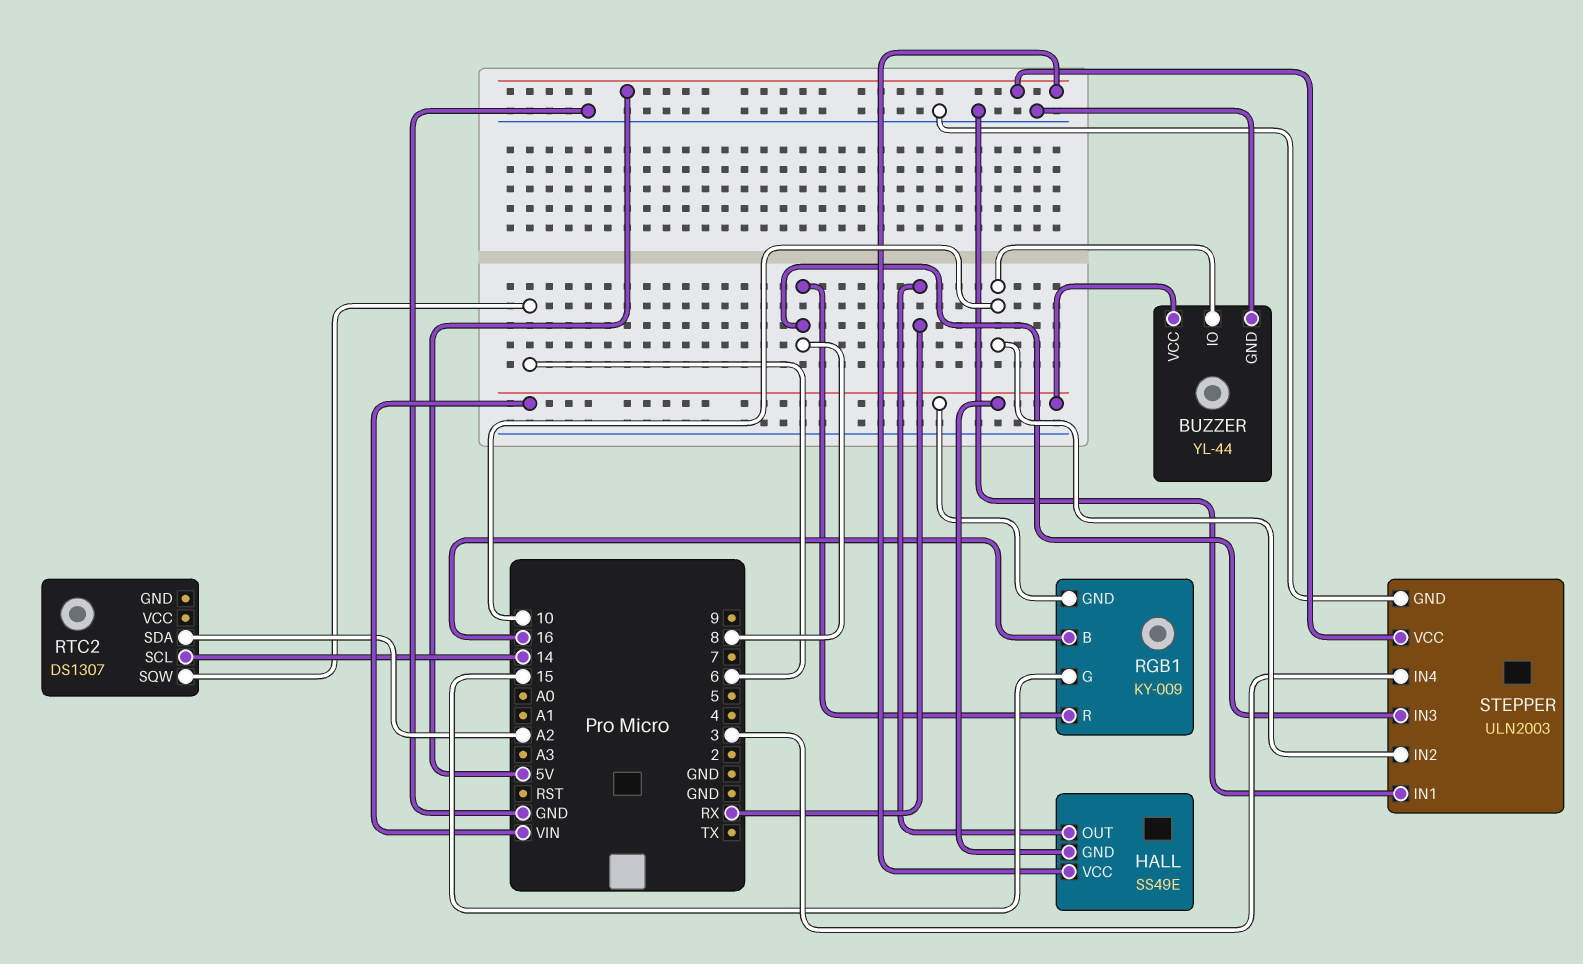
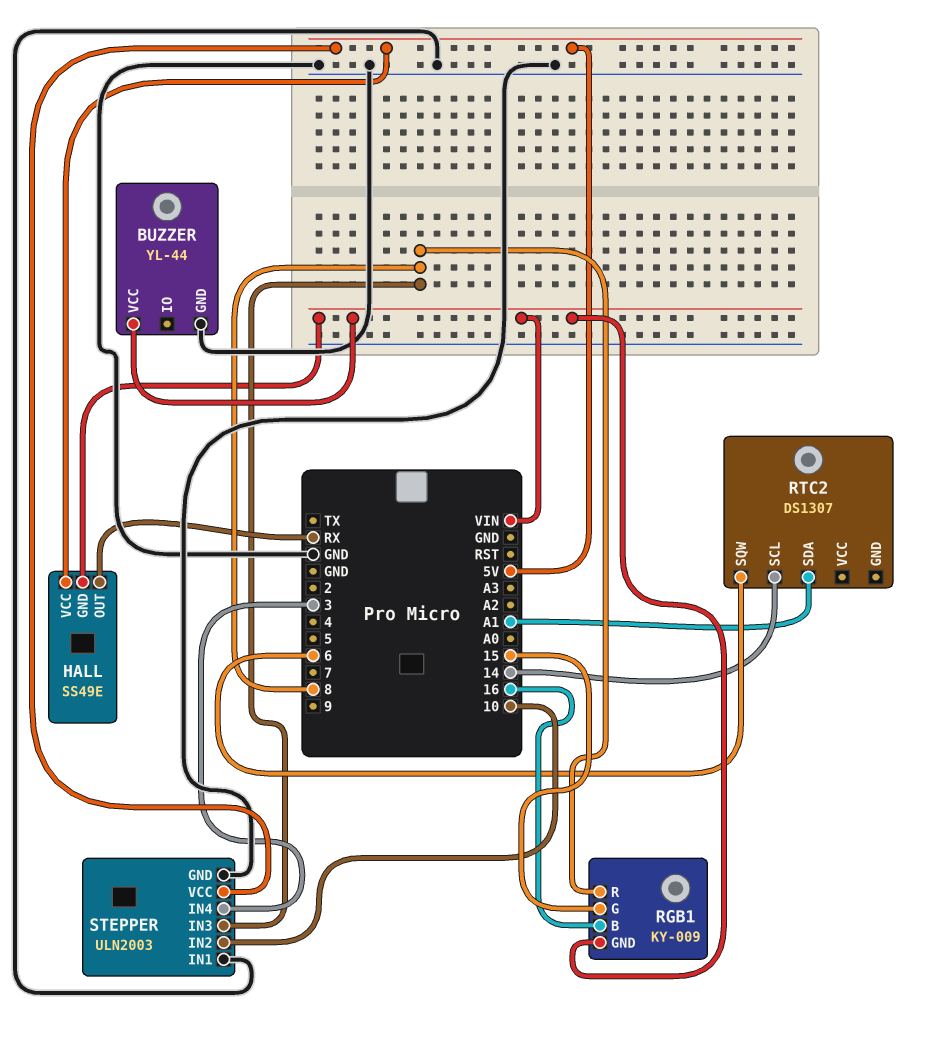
BUZZER pin IO: 10 -> none
RTC2 pin SDA: A2 -> A1

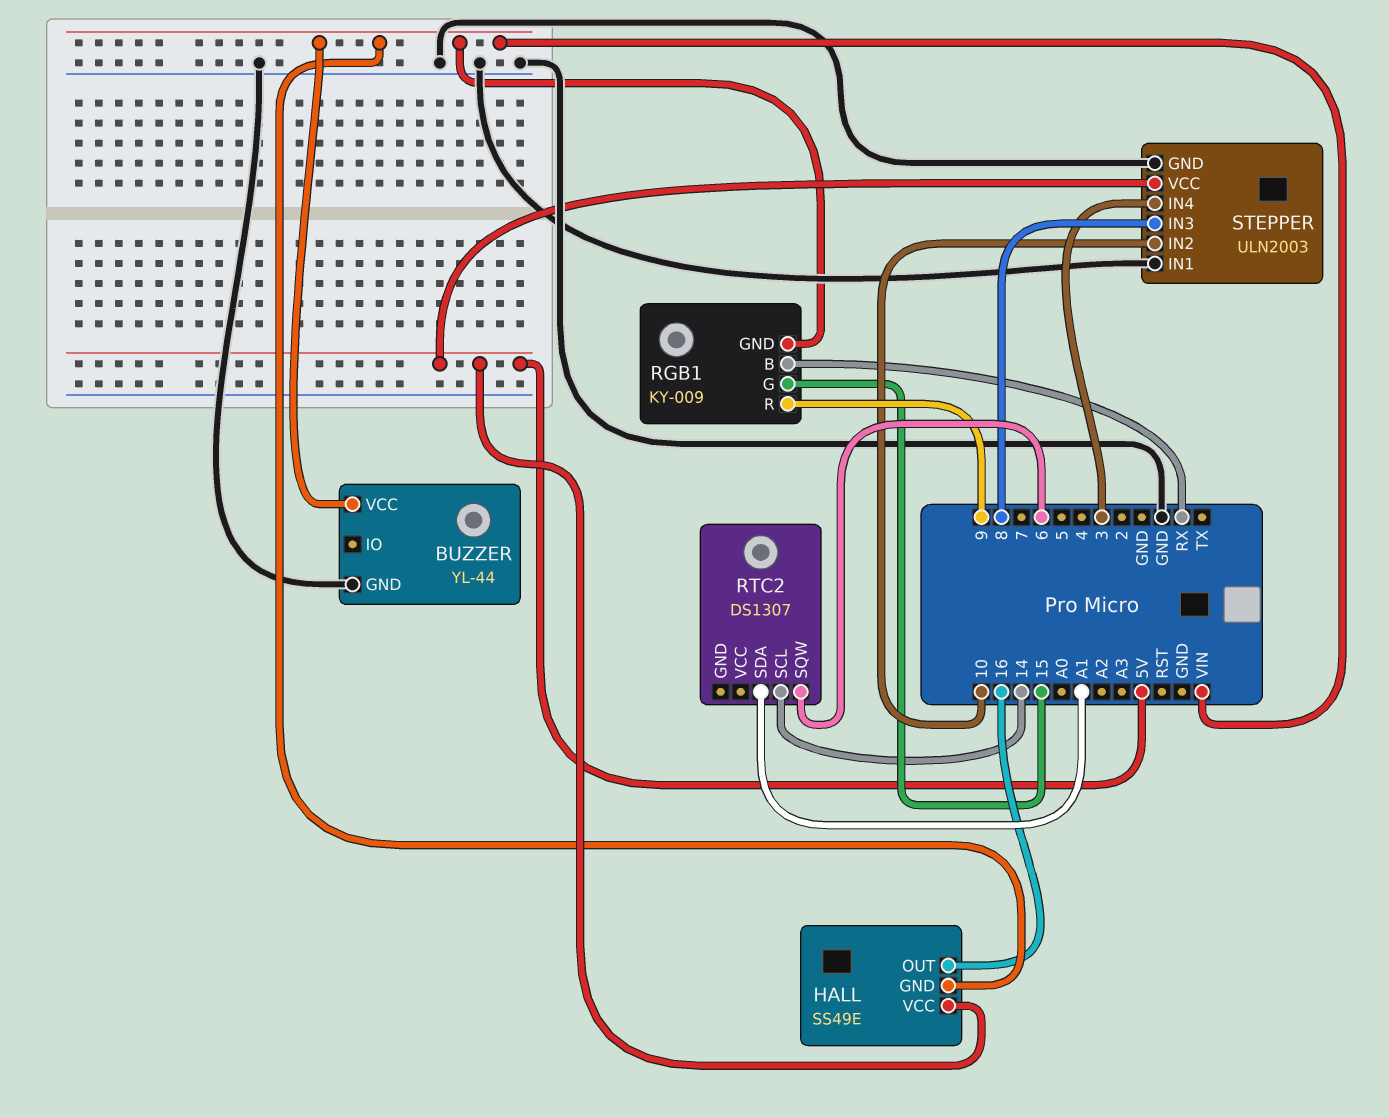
HALL pin OUT: RX -> 16
RGB1 pin B: 16 -> RX
RGB1 pin R: 8 -> 9

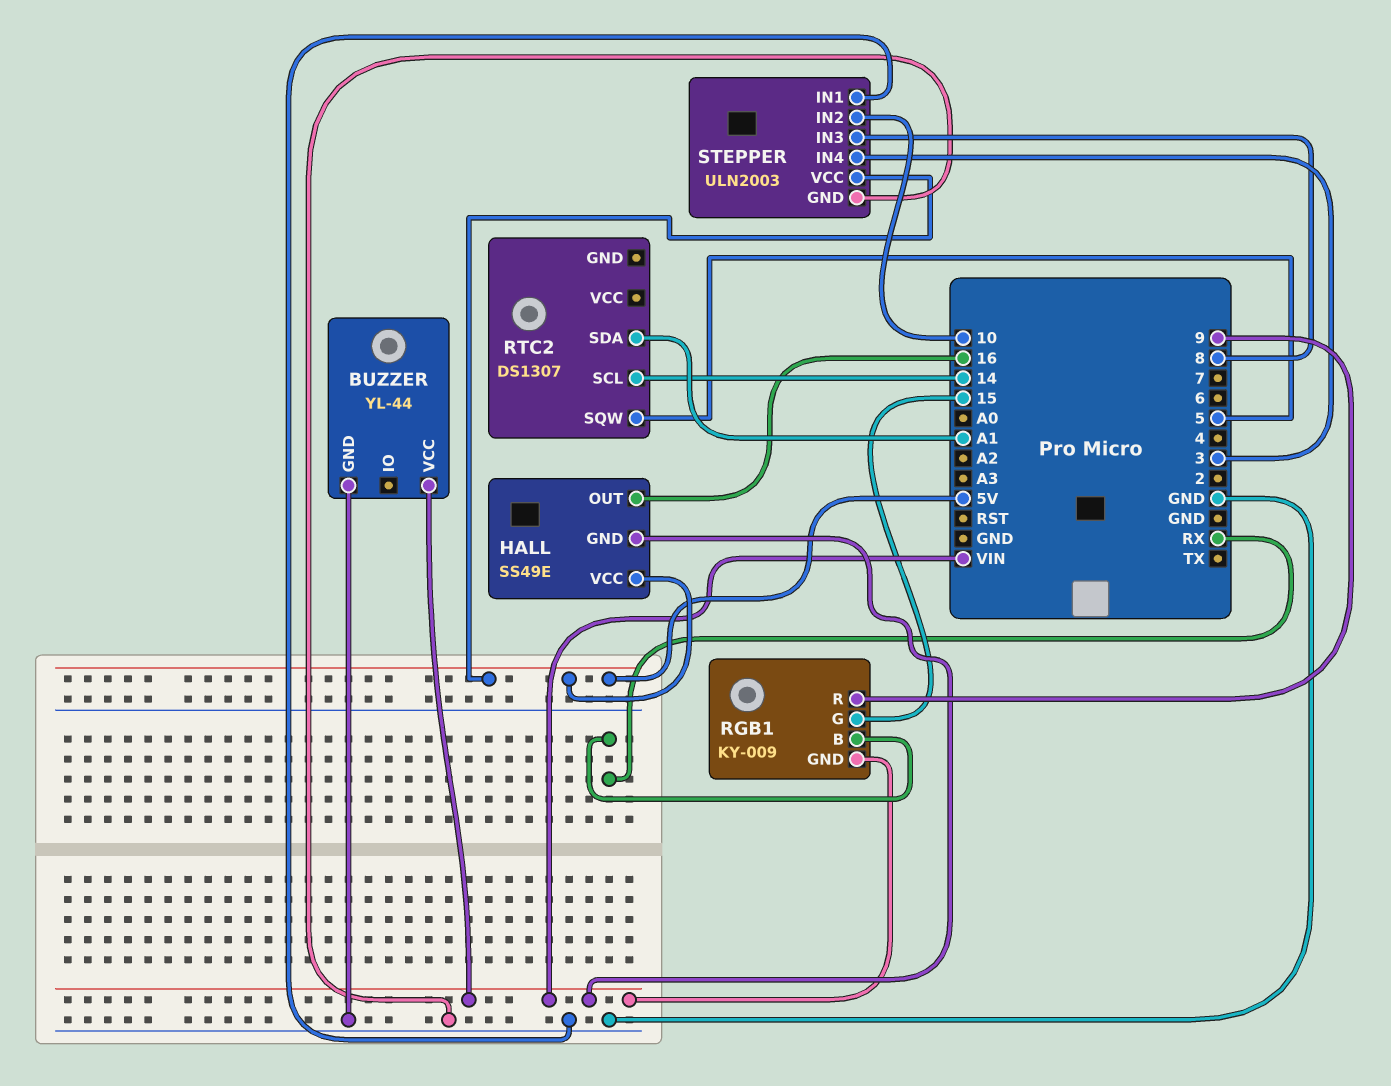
RTC2 pin SQW: 6 -> 5

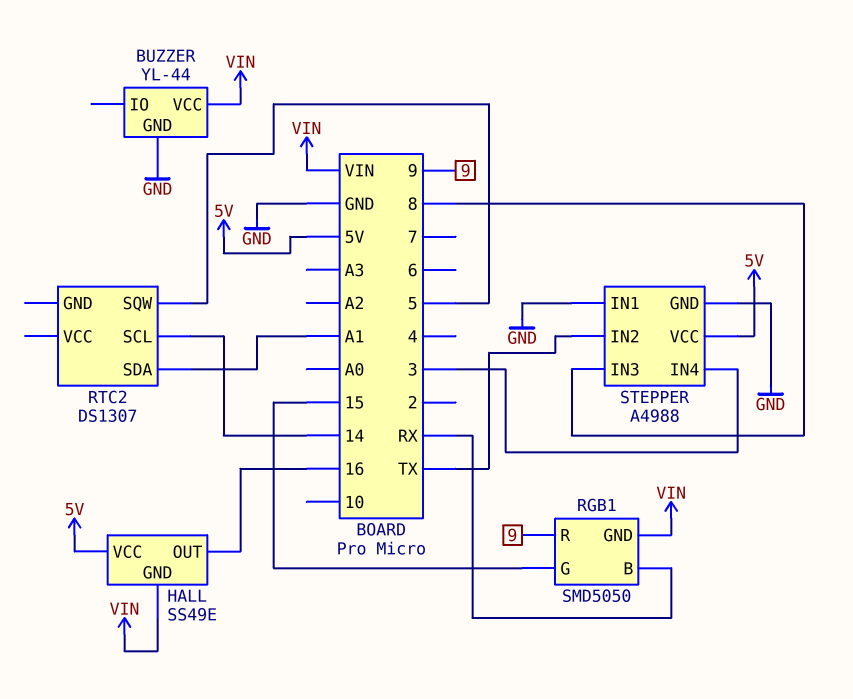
RGB1: KY-009 -> SMD5050
STEPPER: ULN2003 -> A4988
STEPPER pin IN2: 10 -> TX

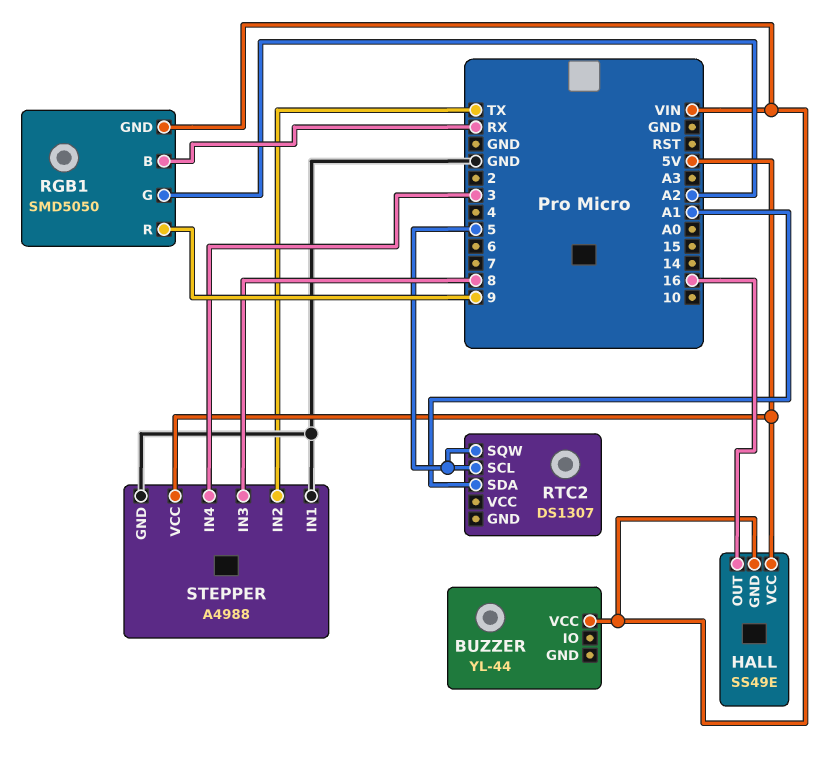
BUZZER pin GND: GND -> none
RGB1 pin G: 15 -> A2
RTC2 pin SCL: 14 -> 5

